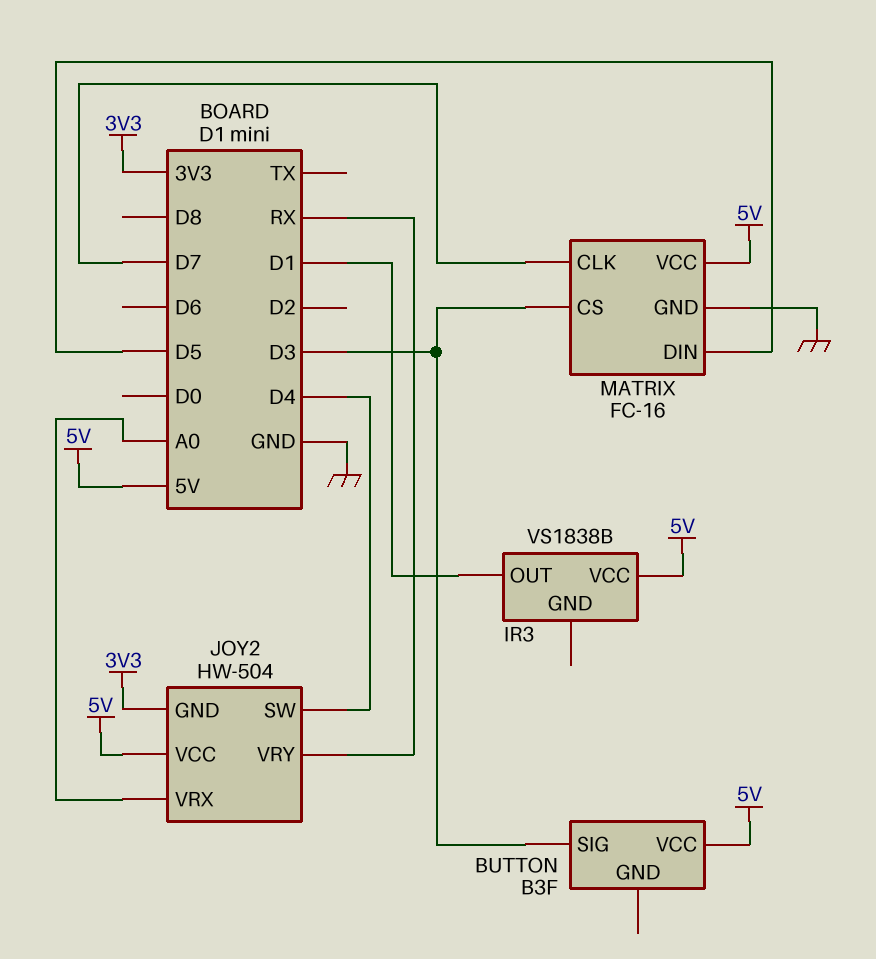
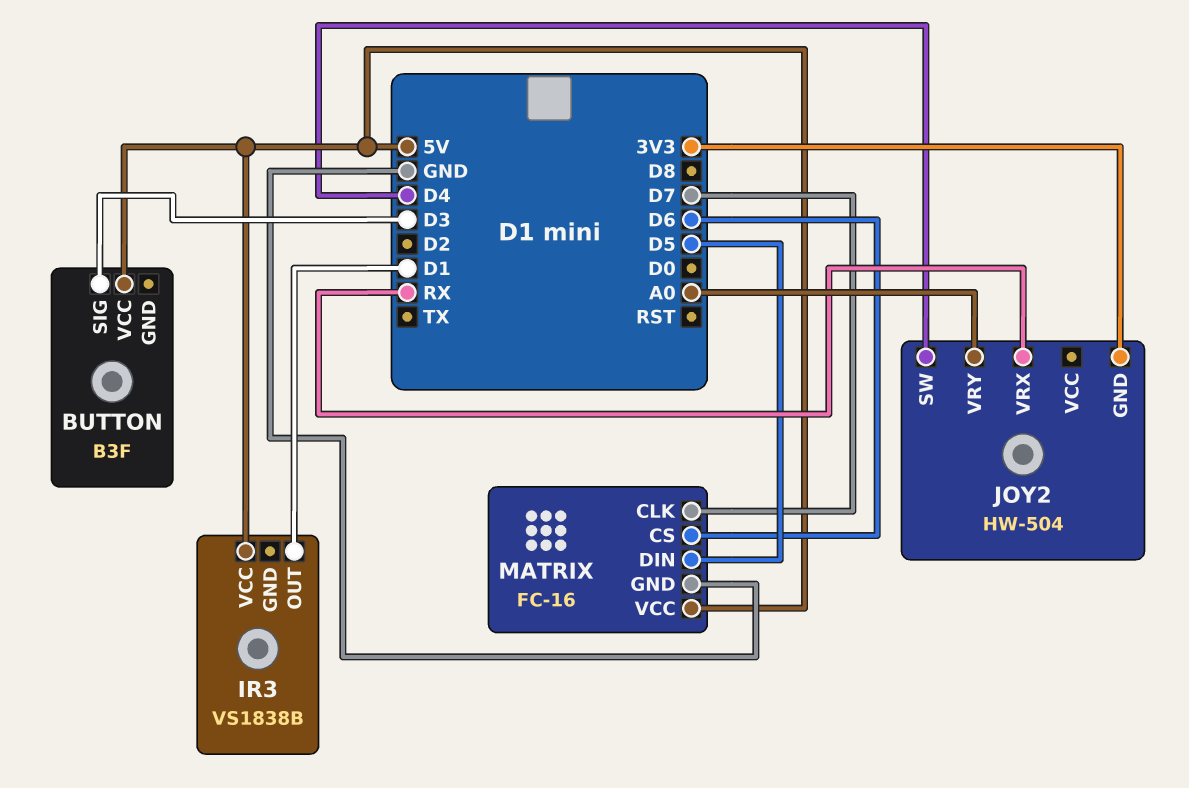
JOY2 pin VCC: 5V -> none
JOY2 pin VRX: A0 -> RX
JOY2 pin VRY: RX -> A0
MATRIX pin CS: D3 -> D6

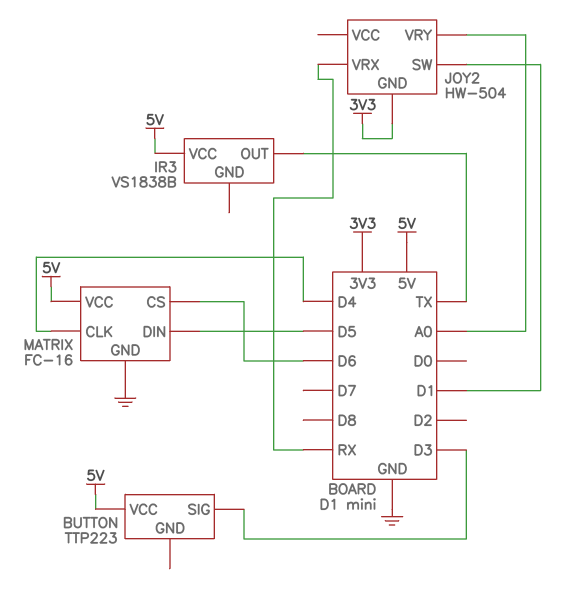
BUTTON: B3F -> TTP223
IR3 pin OUT: D1 -> TX
JOY2 pin SW: D4 -> D1
MATRIX pin CLK: D7 -> D4

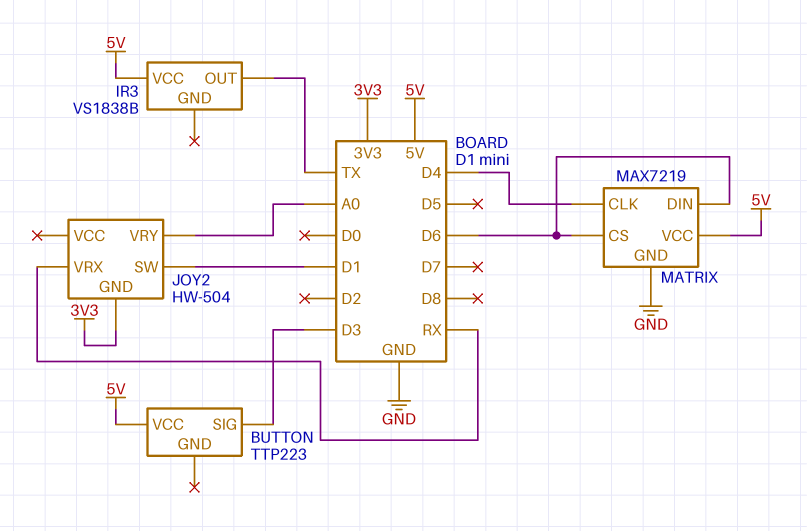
MATRIX: FC-16 -> MAX7219
MATRIX pin DIN: D5 -> D6

